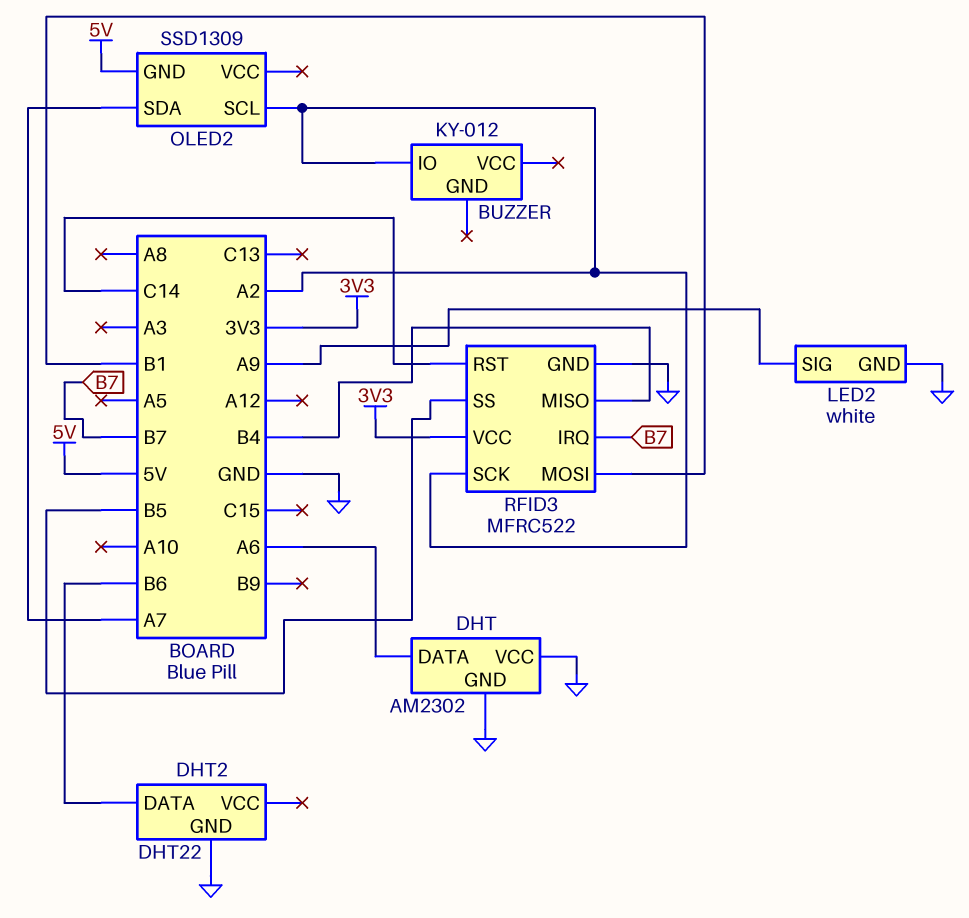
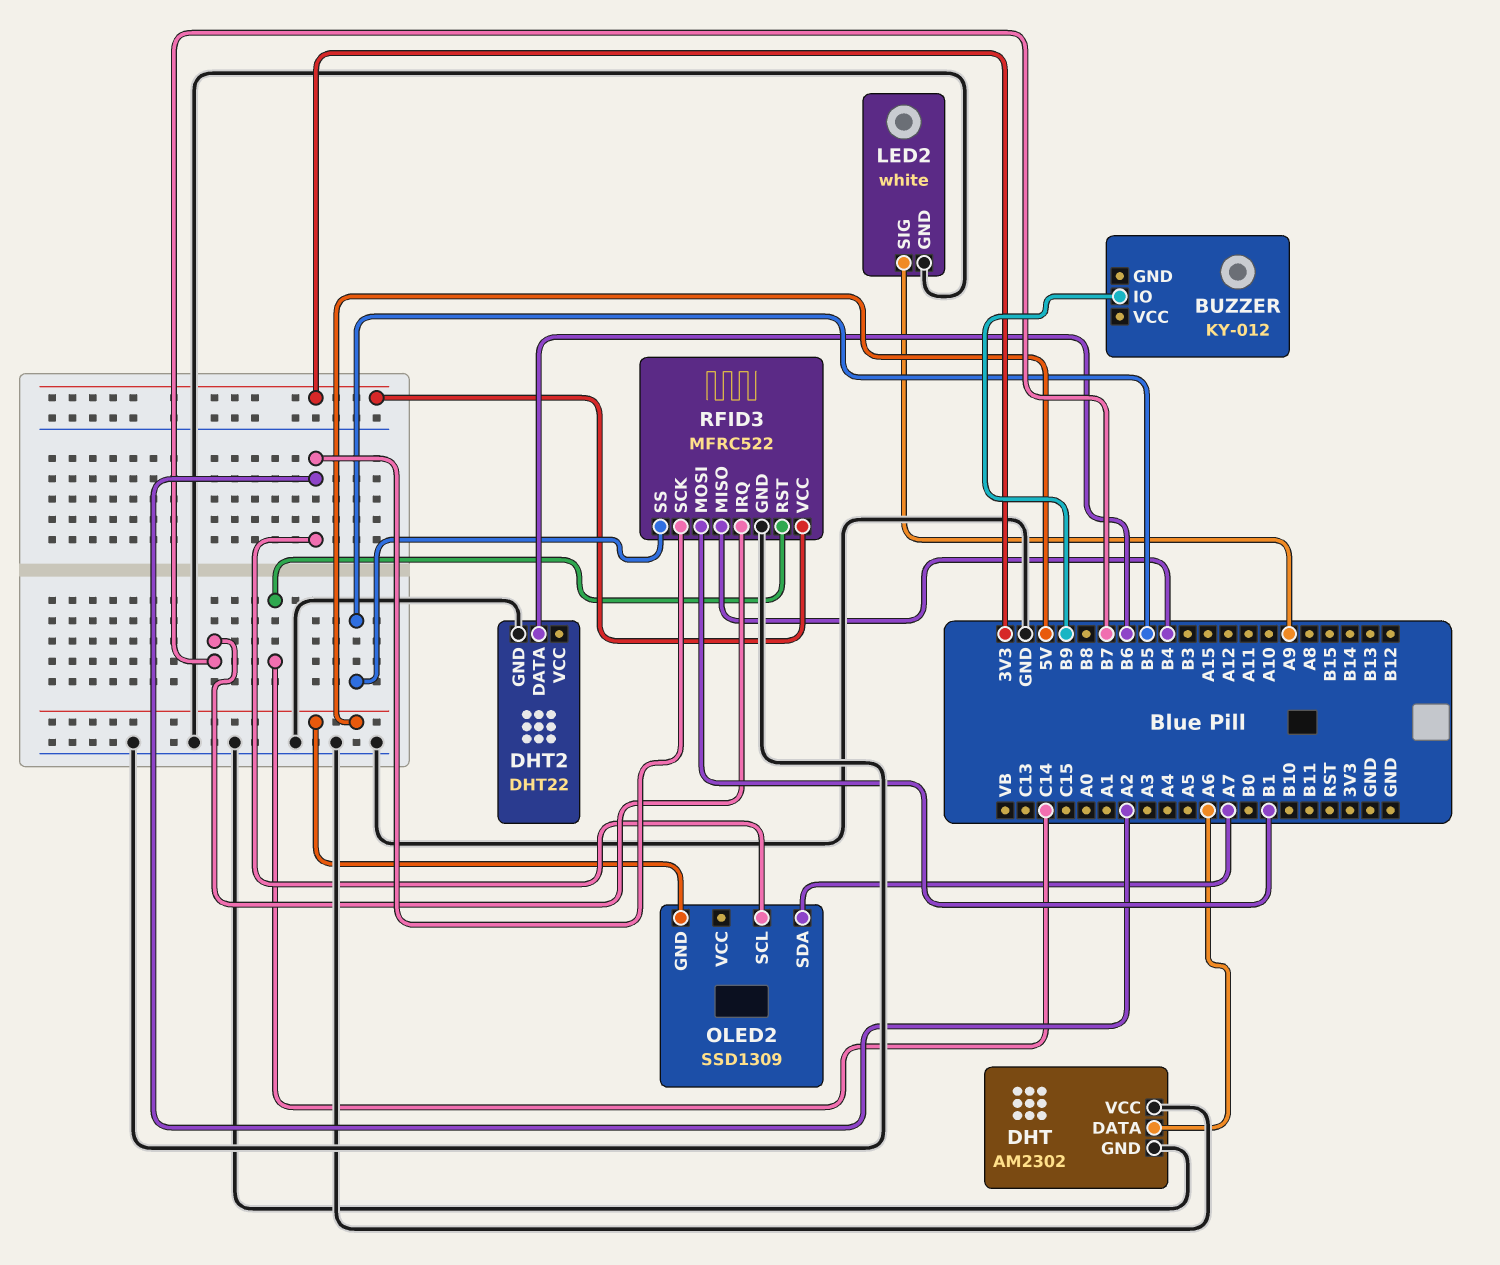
BUZZER pin IO: A2 -> B9

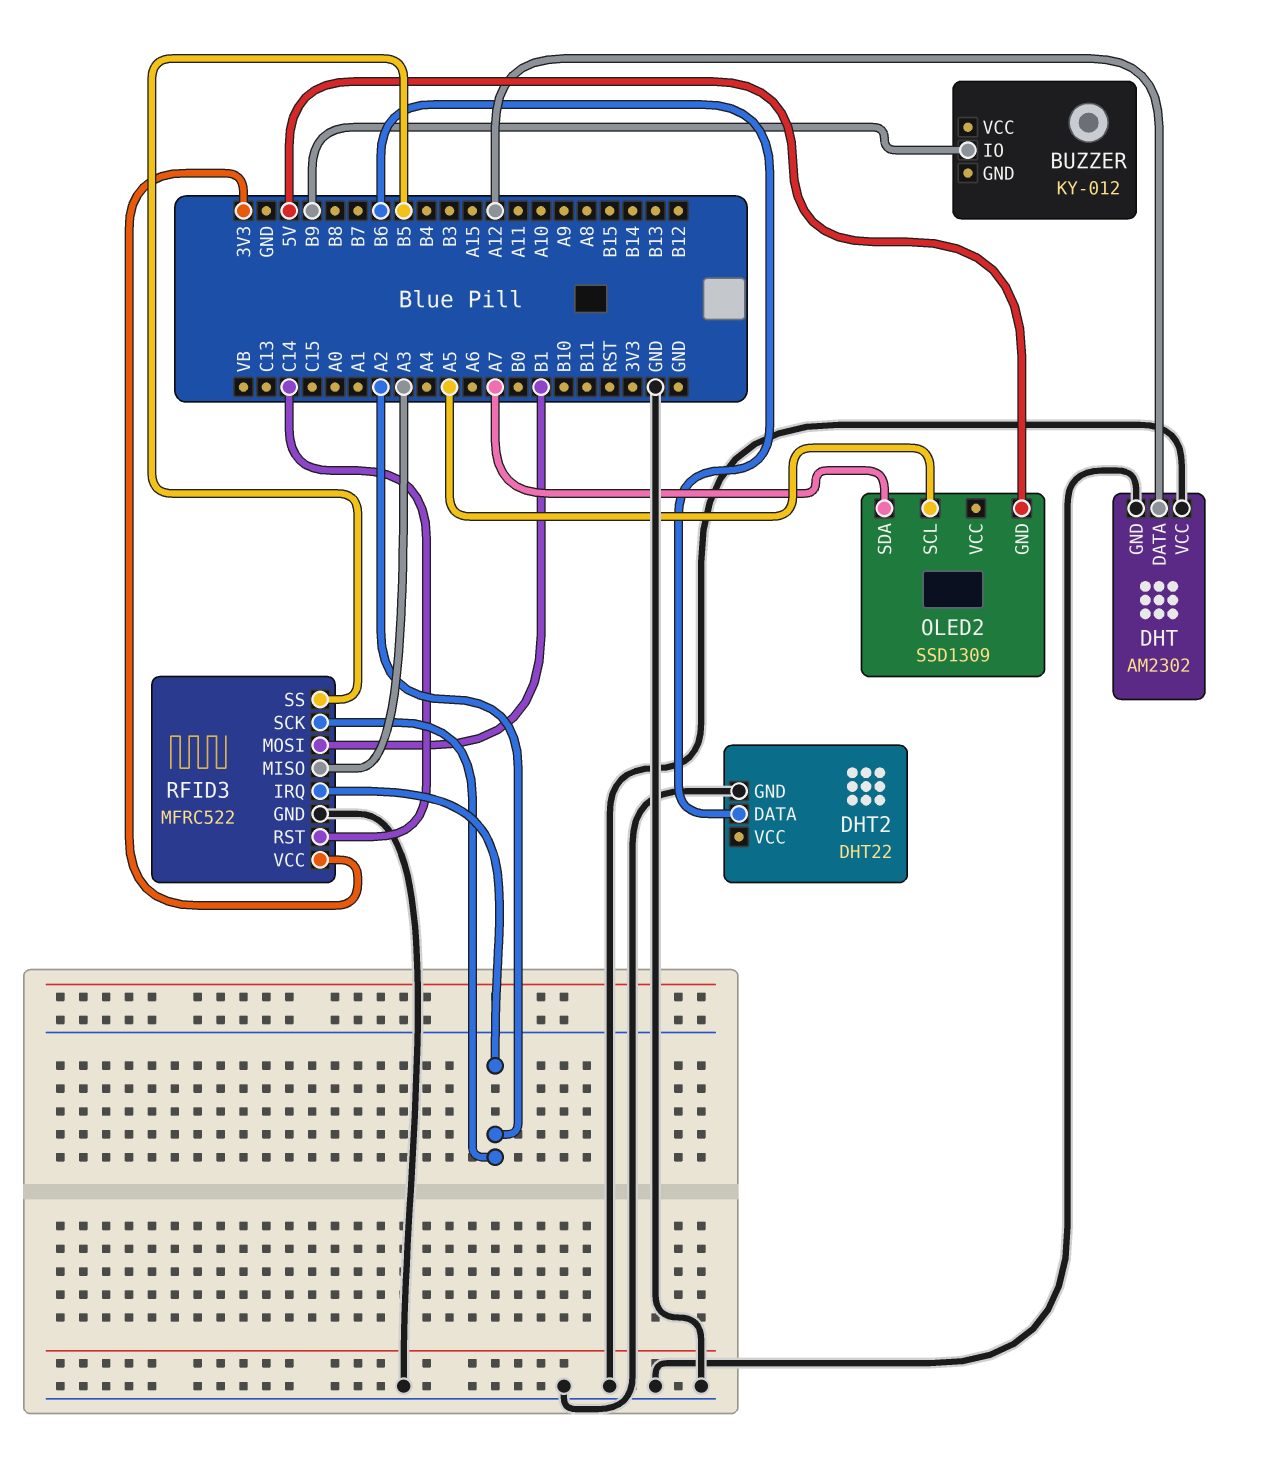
DHT pin DATA: A6 -> A12
LED2: white -> none
LED2 pin GND: GND -> none
LED2 pin SIG: A9 -> none
OLED2 pin SCL: A2 -> A5
RFID3 pin IRQ: B7 -> A2
RFID3 pin MISO: B4 -> A3

